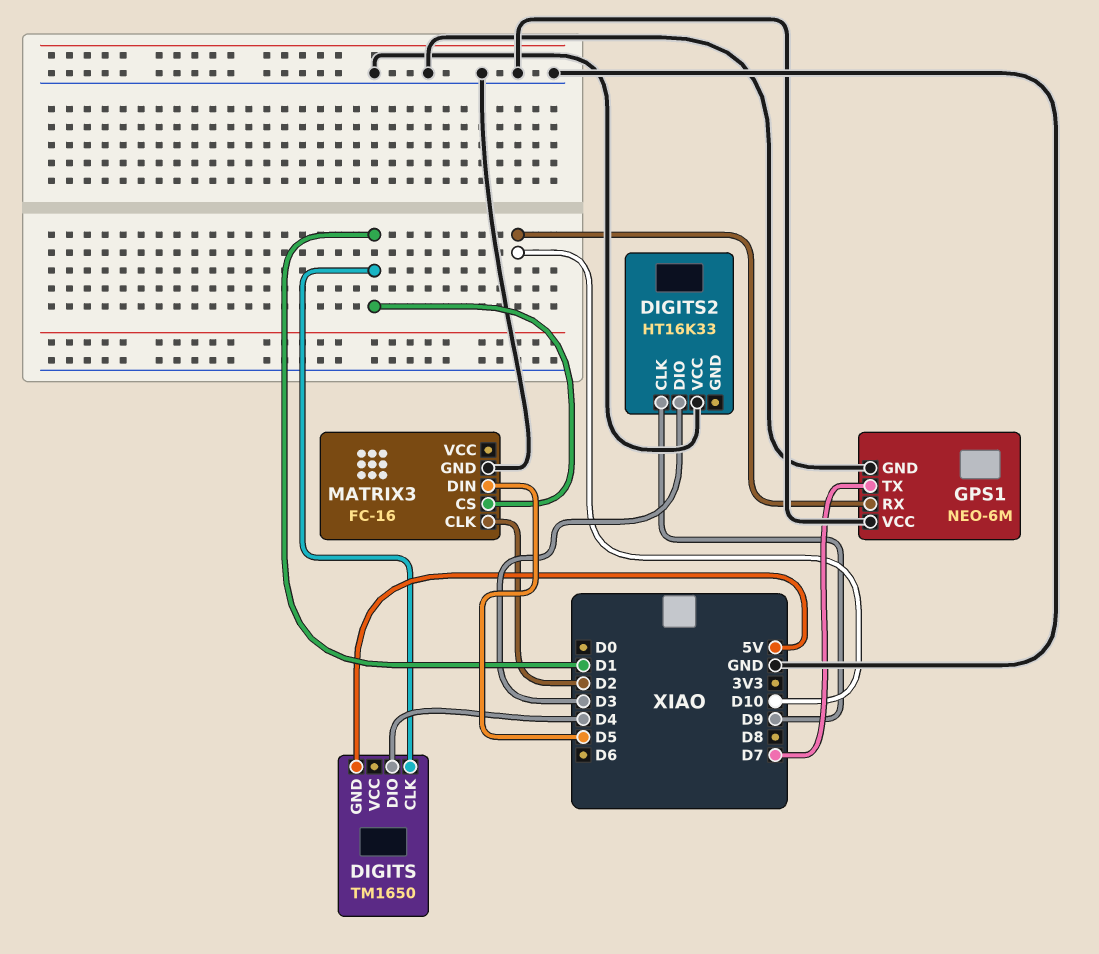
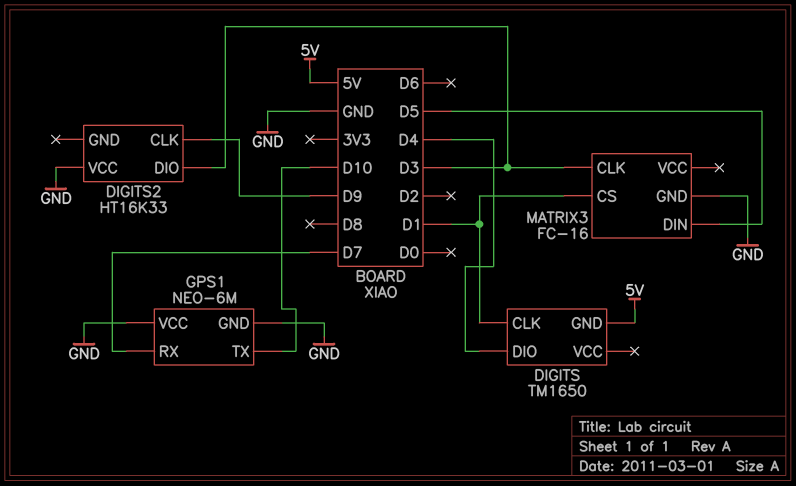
GPS1 pin RX: D10 -> D7
GPS1 pin TX: D7 -> D10
MATRIX3 pin CLK: D2 -> D3

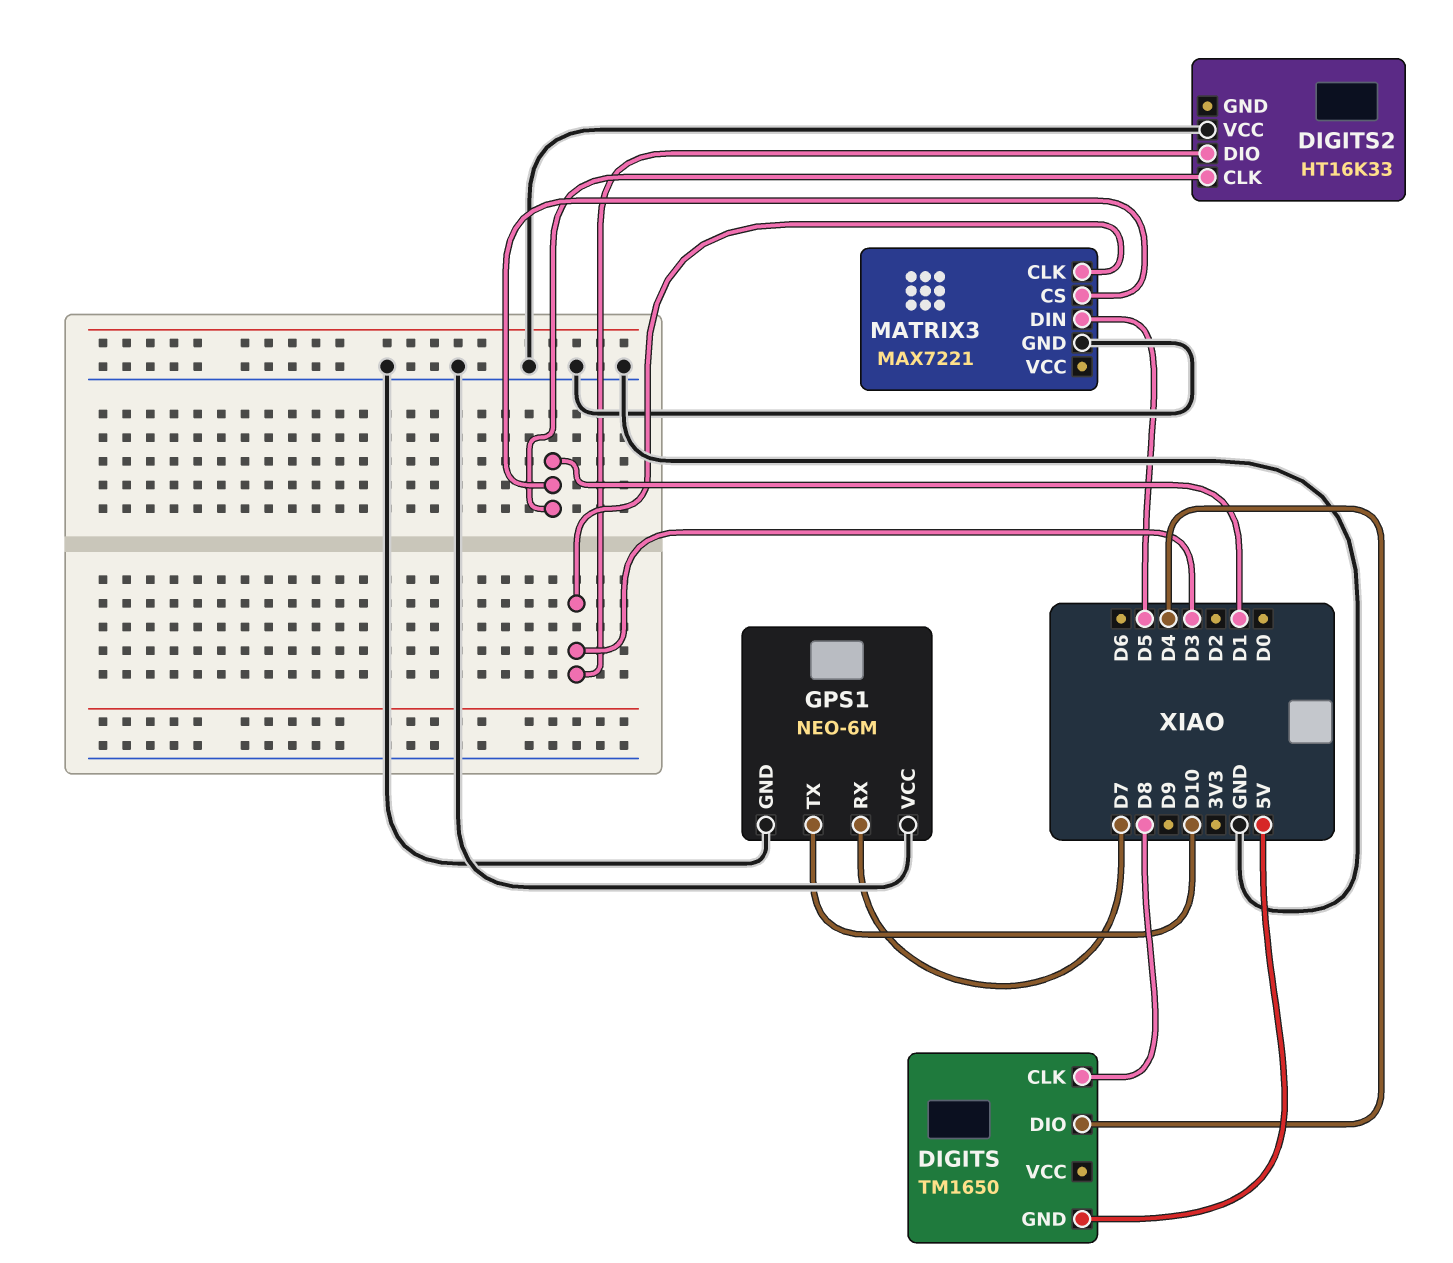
DIGITS pin CLK: D1 -> D8
DIGITS2 pin CLK: D9 -> D1
MATRIX3: FC-16 -> MAX7221

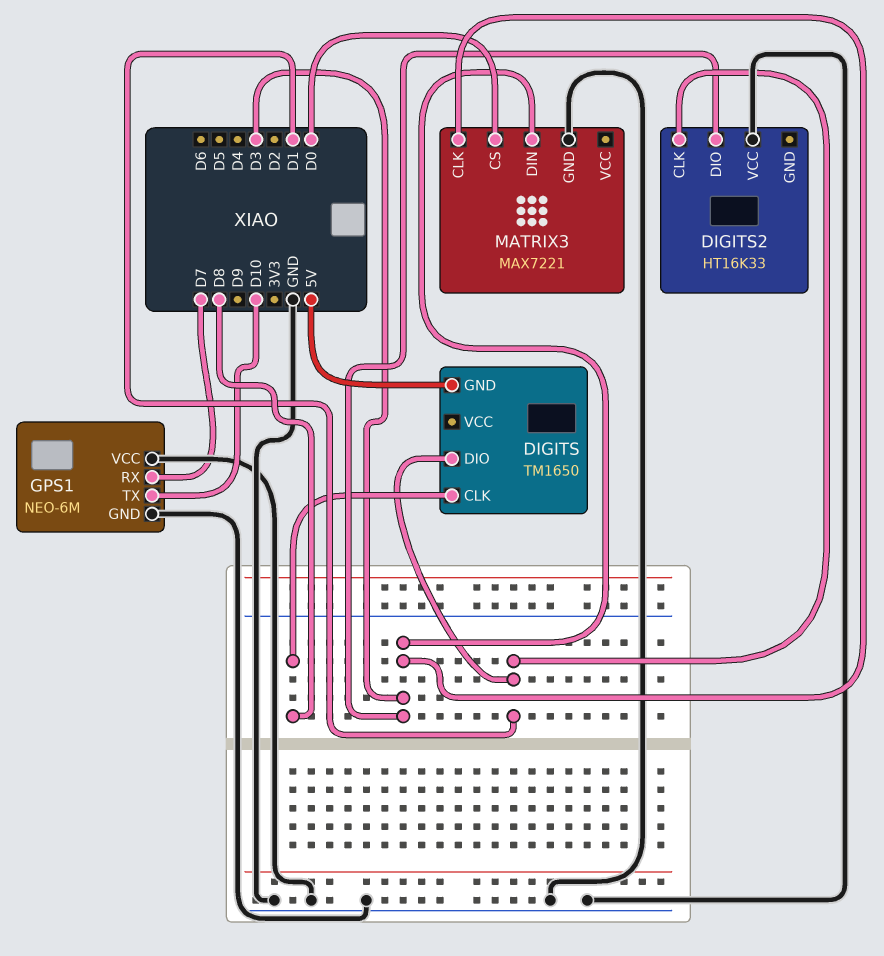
DIGITS pin DIO: D4 -> D1
MATRIX3 pin CS: D1 -> D0
MATRIX3 pin DIN: D5 -> D3

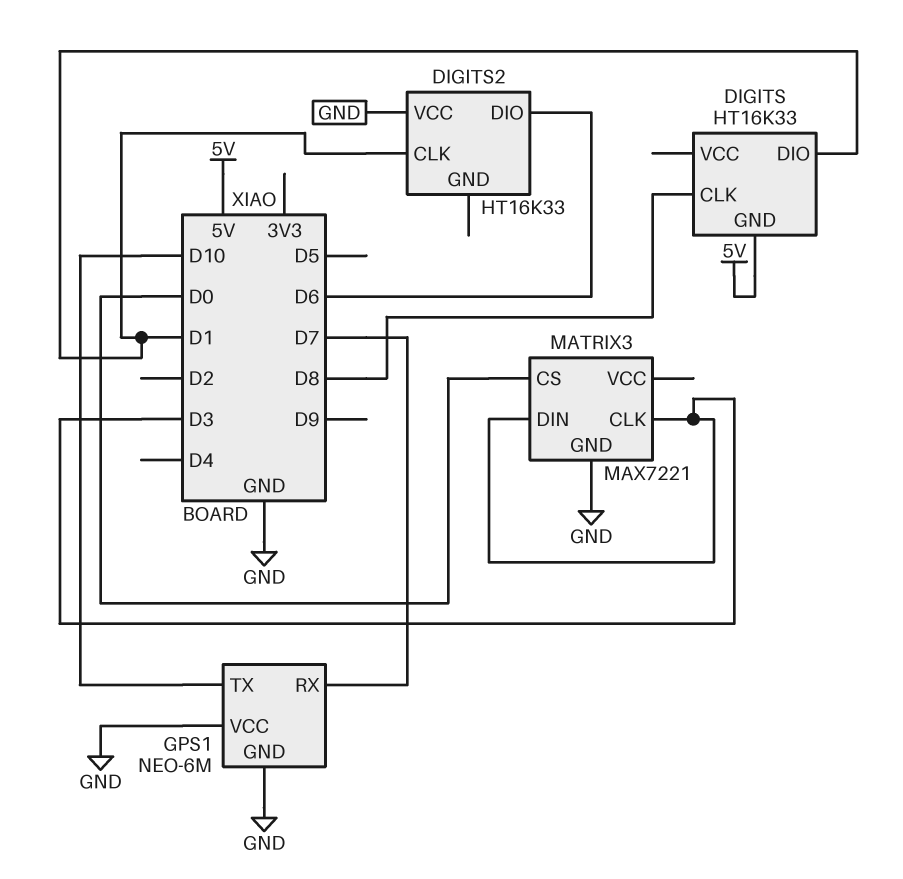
DIGITS: TM1650 -> HT16K33
DIGITS2 pin DIO: D3 -> D6

